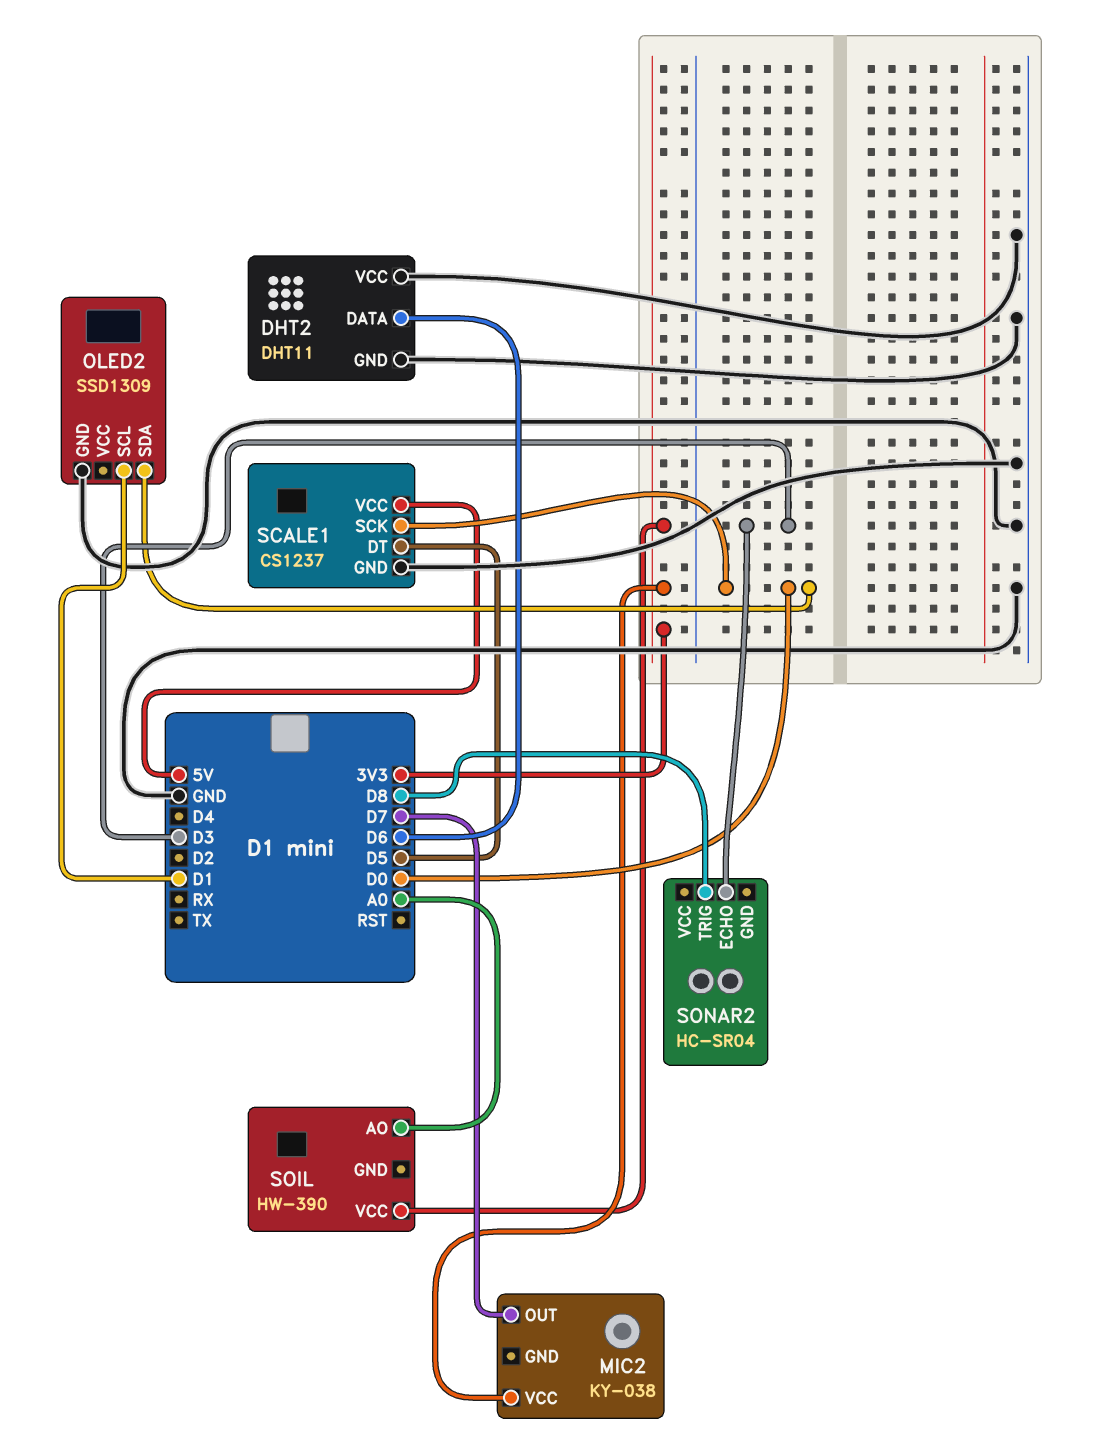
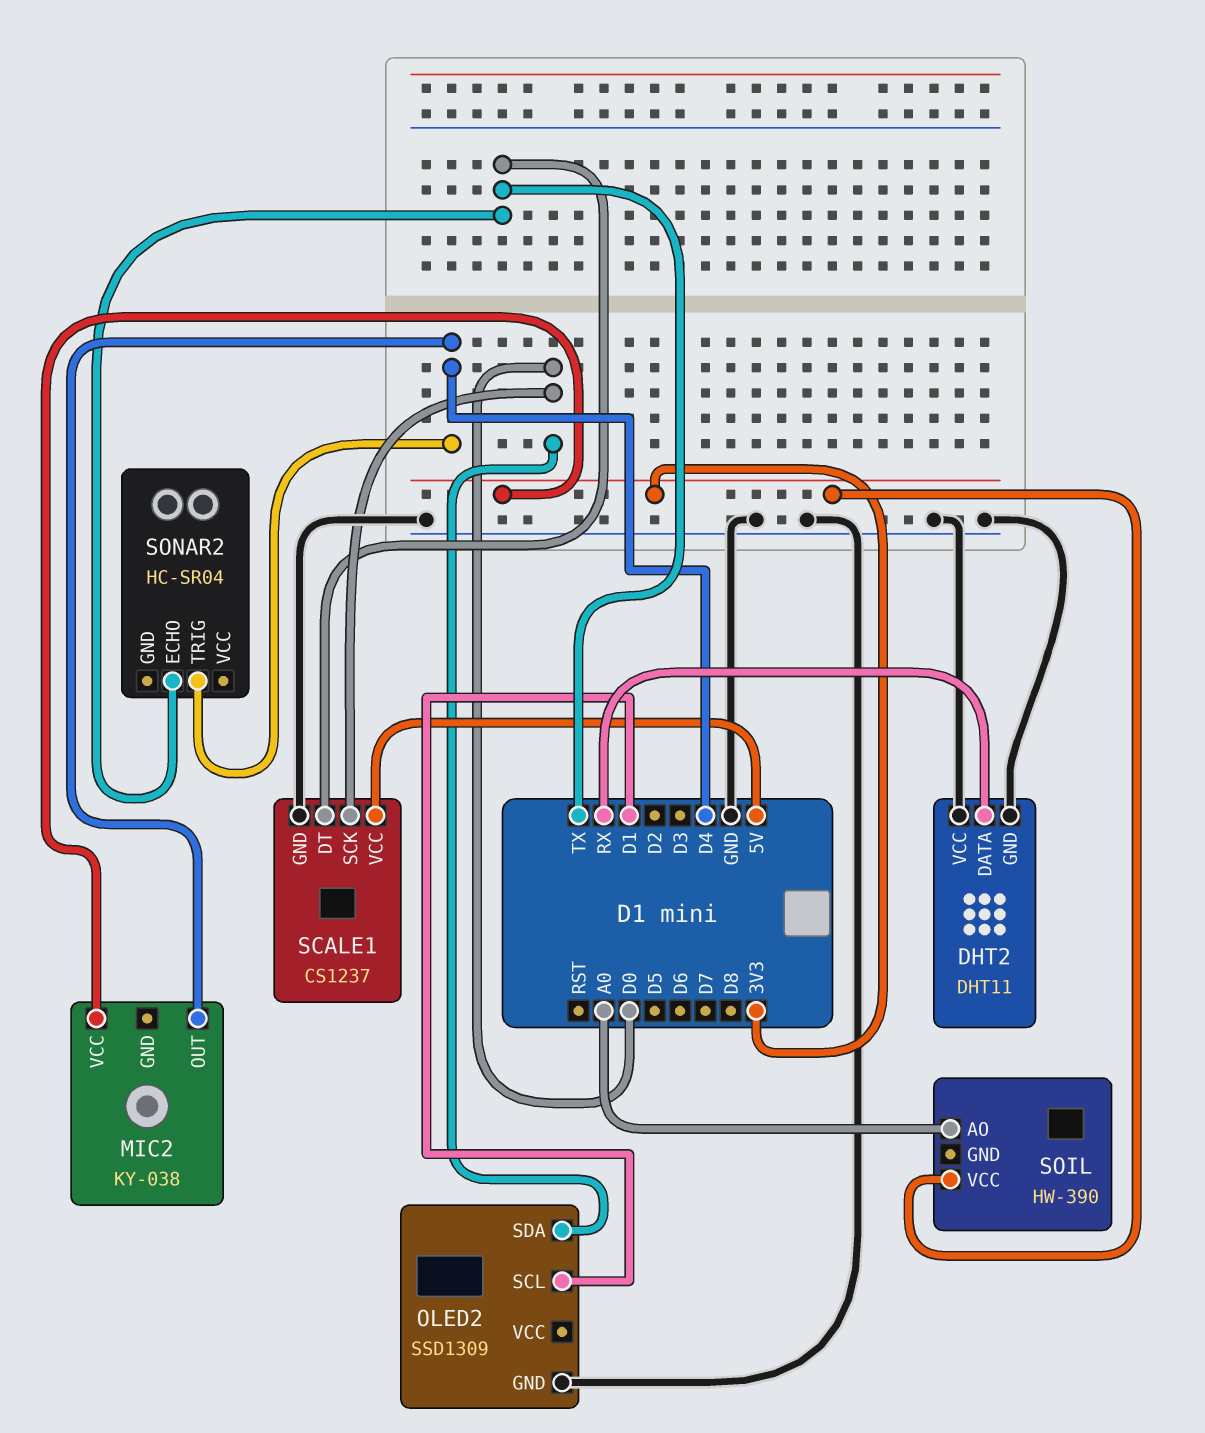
DHT2 pin DATA: D6 -> RX
MIC2 pin OUT: D7 -> D4
SCALE1 pin DT: D5 -> TX
SONAR2 pin ECHO: D3 -> TX
SONAR2 pin TRIG: D8 -> D4

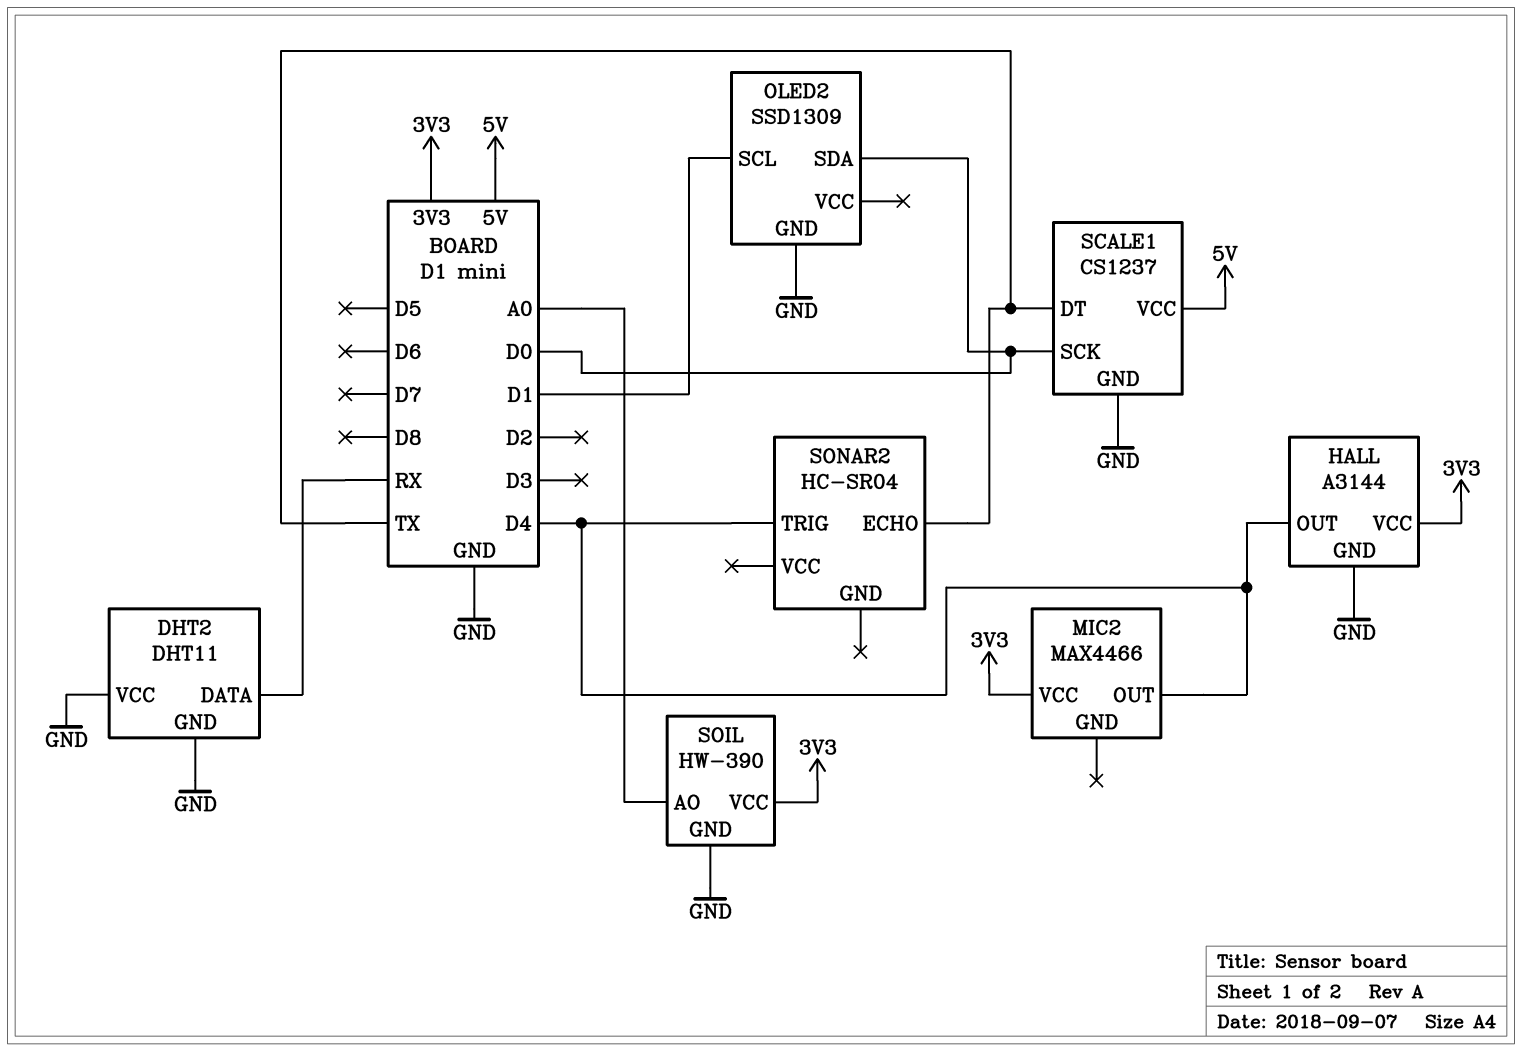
HALL: none -> A3144
HALL pin GND: none -> GND
HALL pin OUT: none -> D4
HALL pin VCC: none -> 3V3
MIC2: KY-038 -> MAX4466
SOIL pin GND: none -> GND

